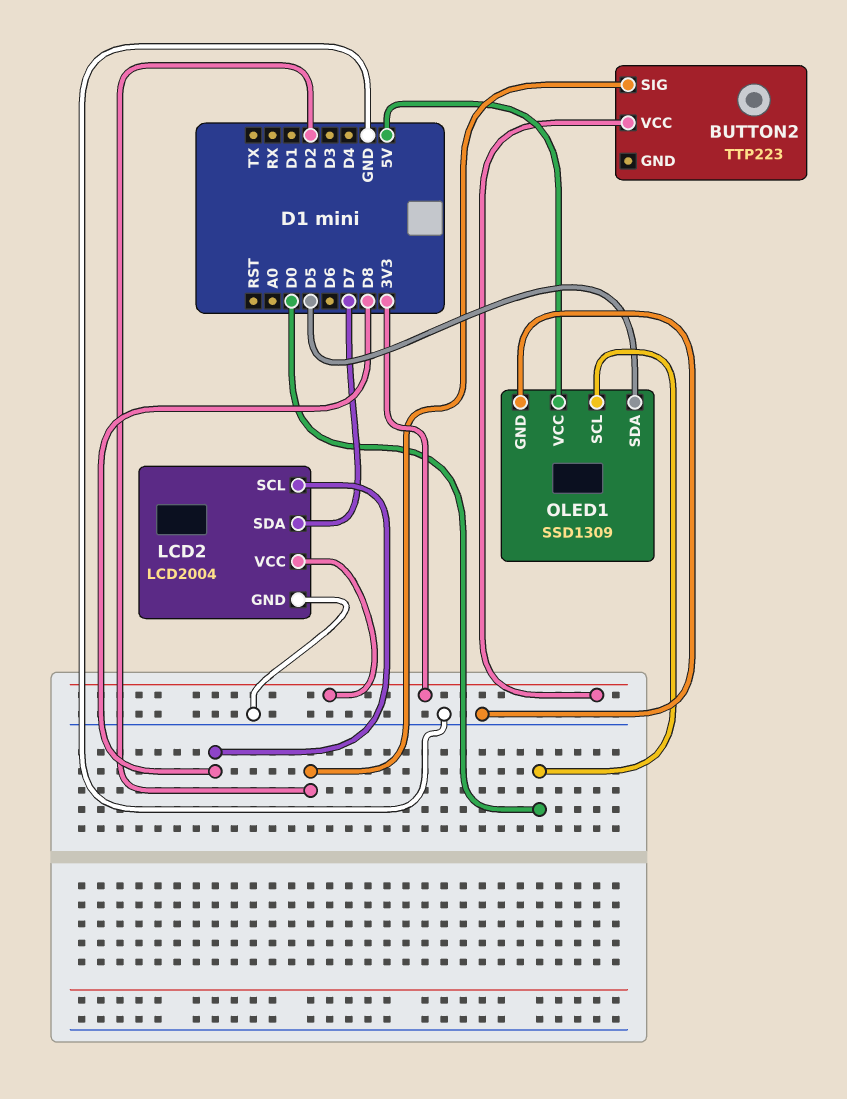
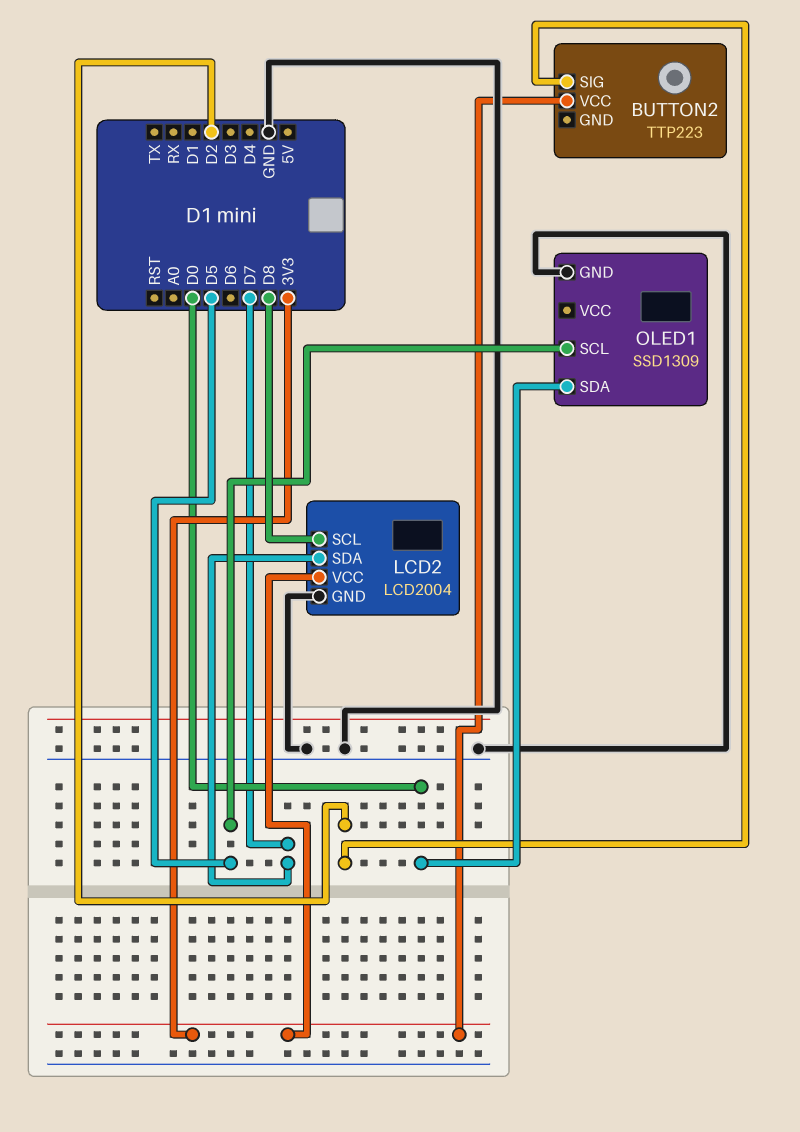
OLED1 pin SCL: D0 -> D5
OLED1 pin SDA: D5 -> D0
OLED1 pin VCC: 5V -> none

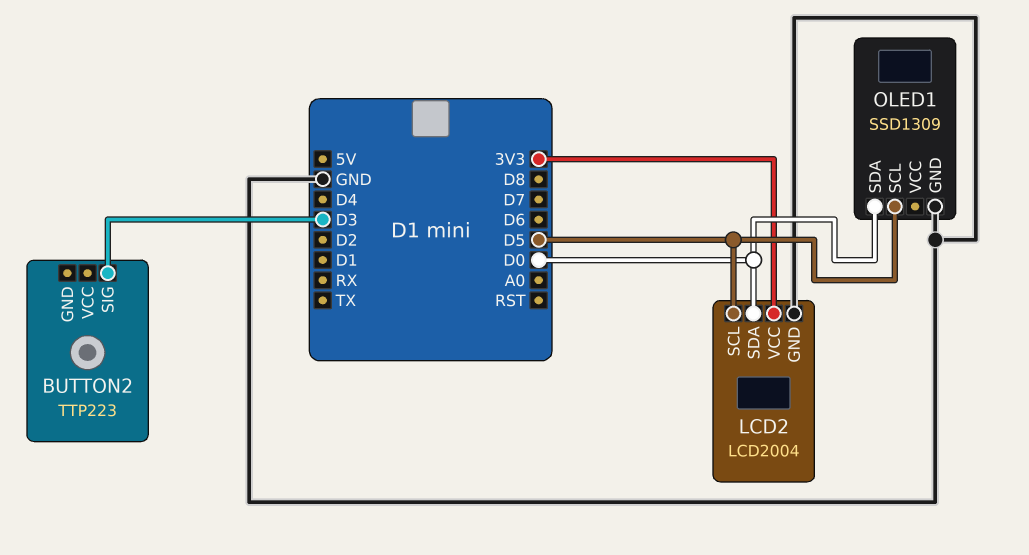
BUTTON2 pin SIG: D2 -> D3
BUTTON2 pin VCC: 3V3 -> none
LCD2 pin SCL: D8 -> D5
LCD2 pin SDA: D7 -> D0

